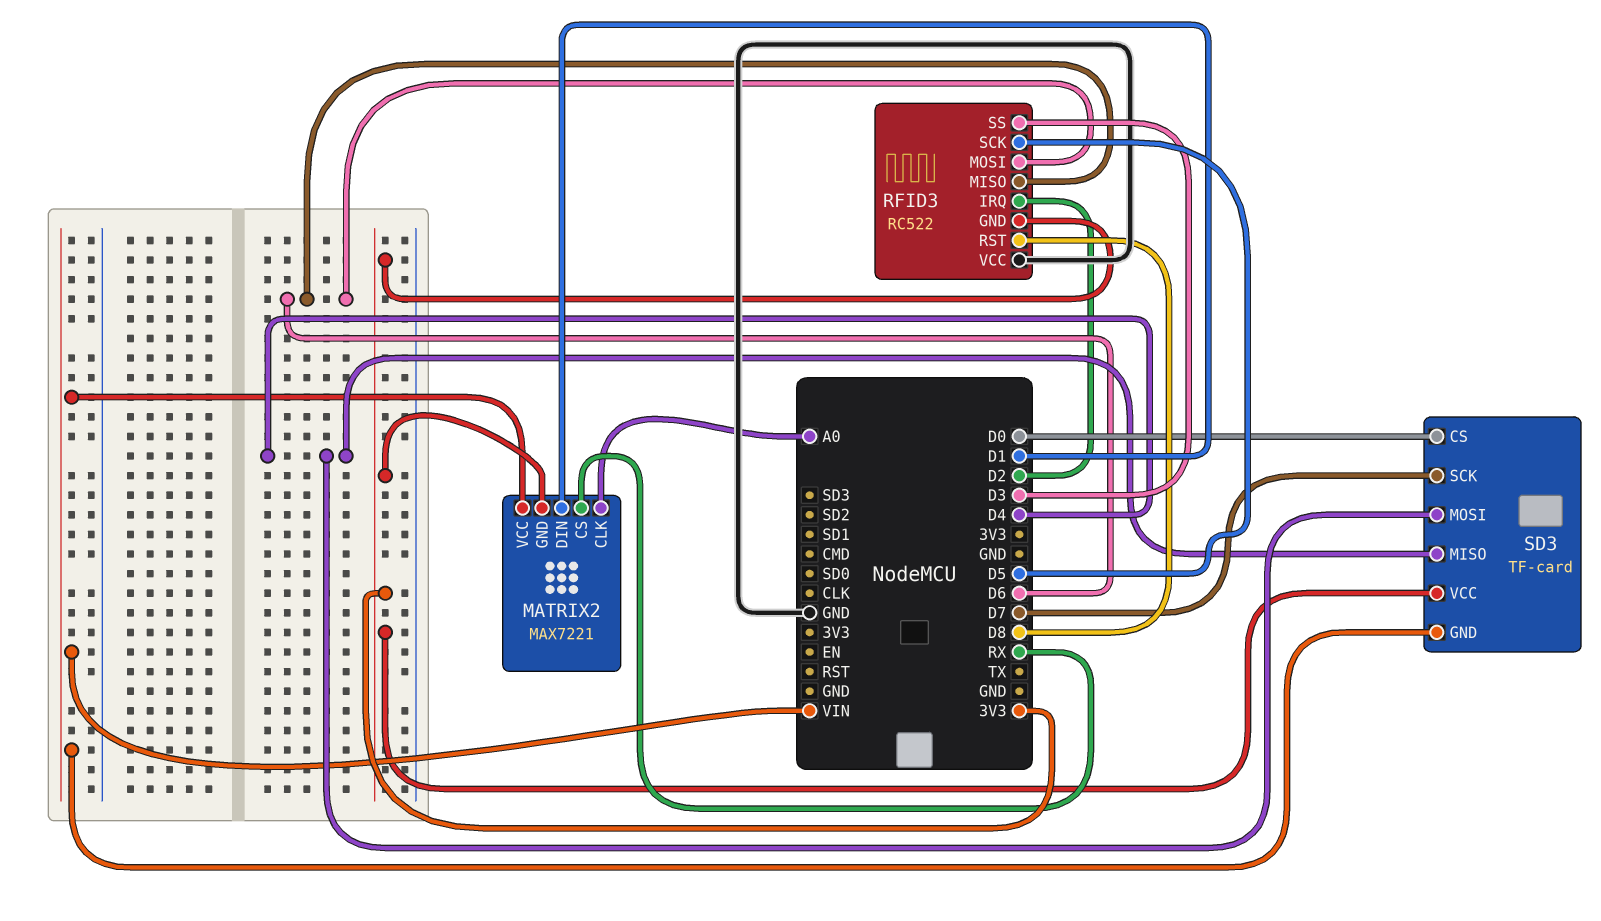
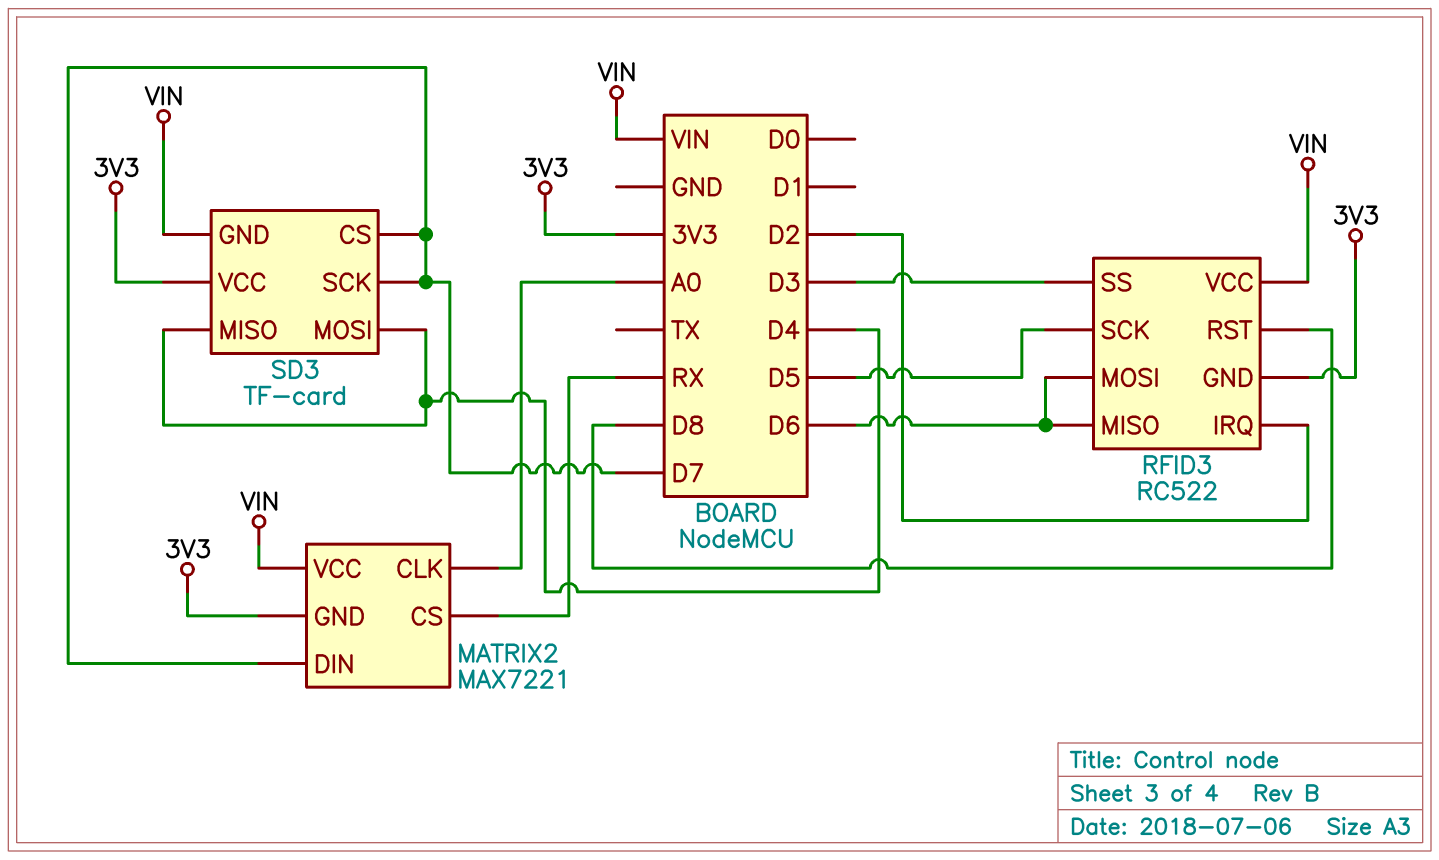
MATRIX2 pin DIN: D1 -> D7
RFID3 pin VCC: GND -> VIN
SD3 pin CS: D0 -> D7

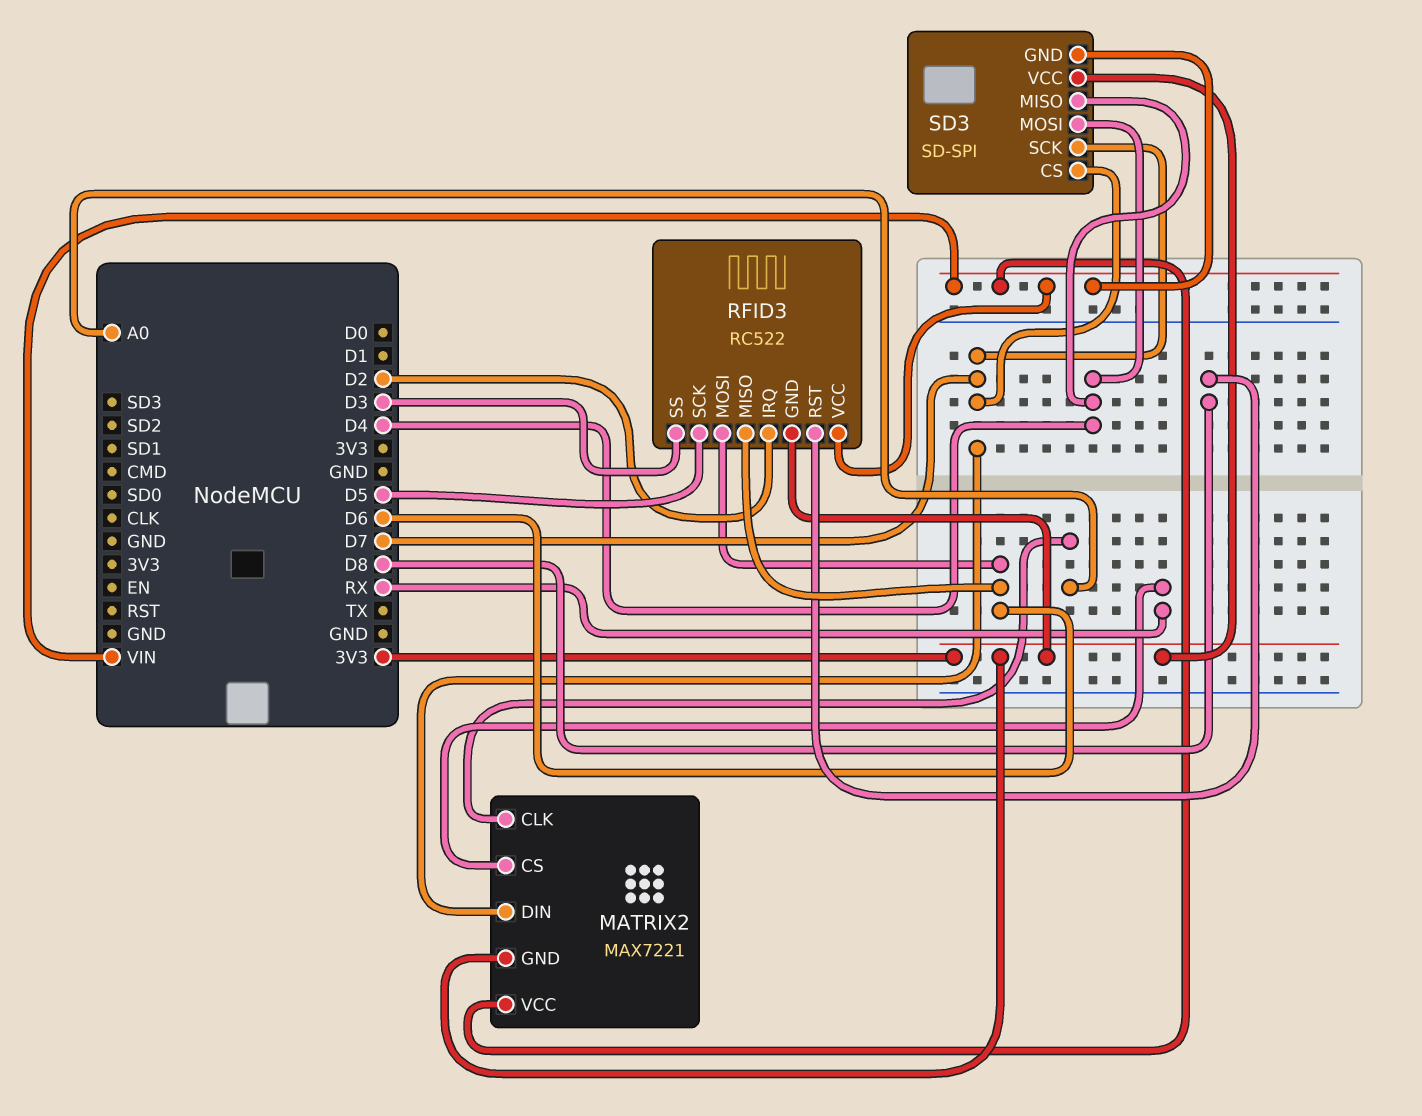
SD3: TF-card -> SD-SPI

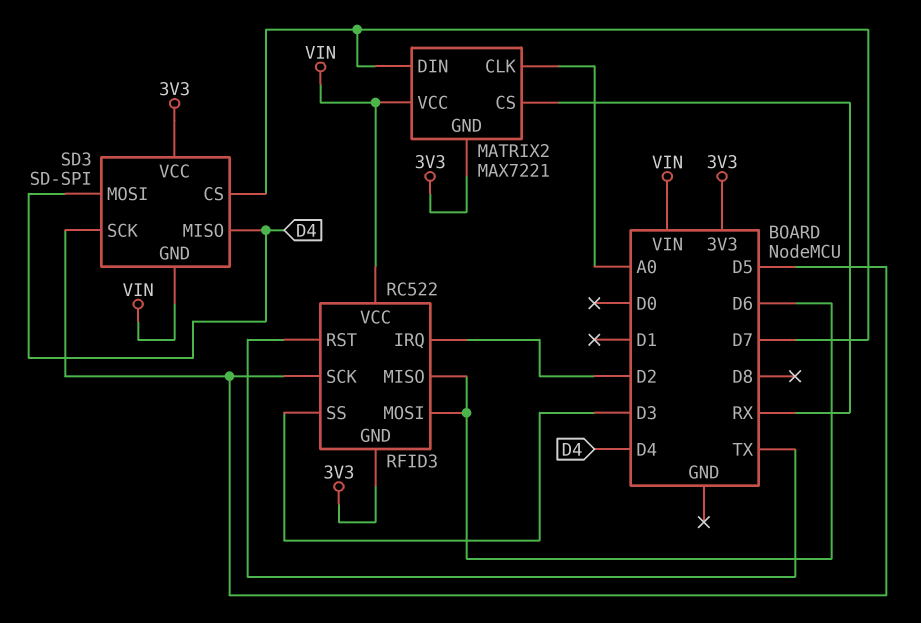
RFID3 pin RST: D8 -> TX
SD3 pin SCK: D7 -> D5

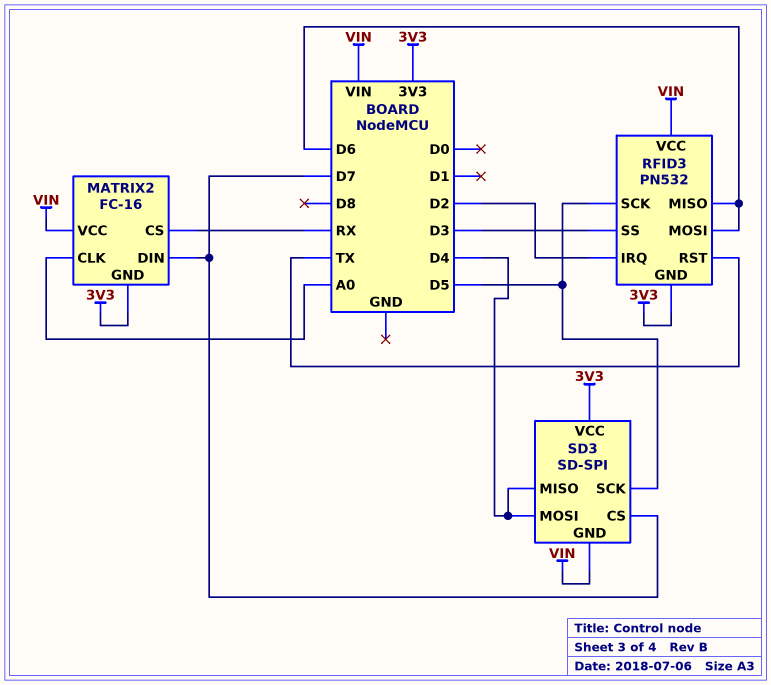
MATRIX2: MAX7221 -> FC-16
RFID3: RC522 -> PN532

